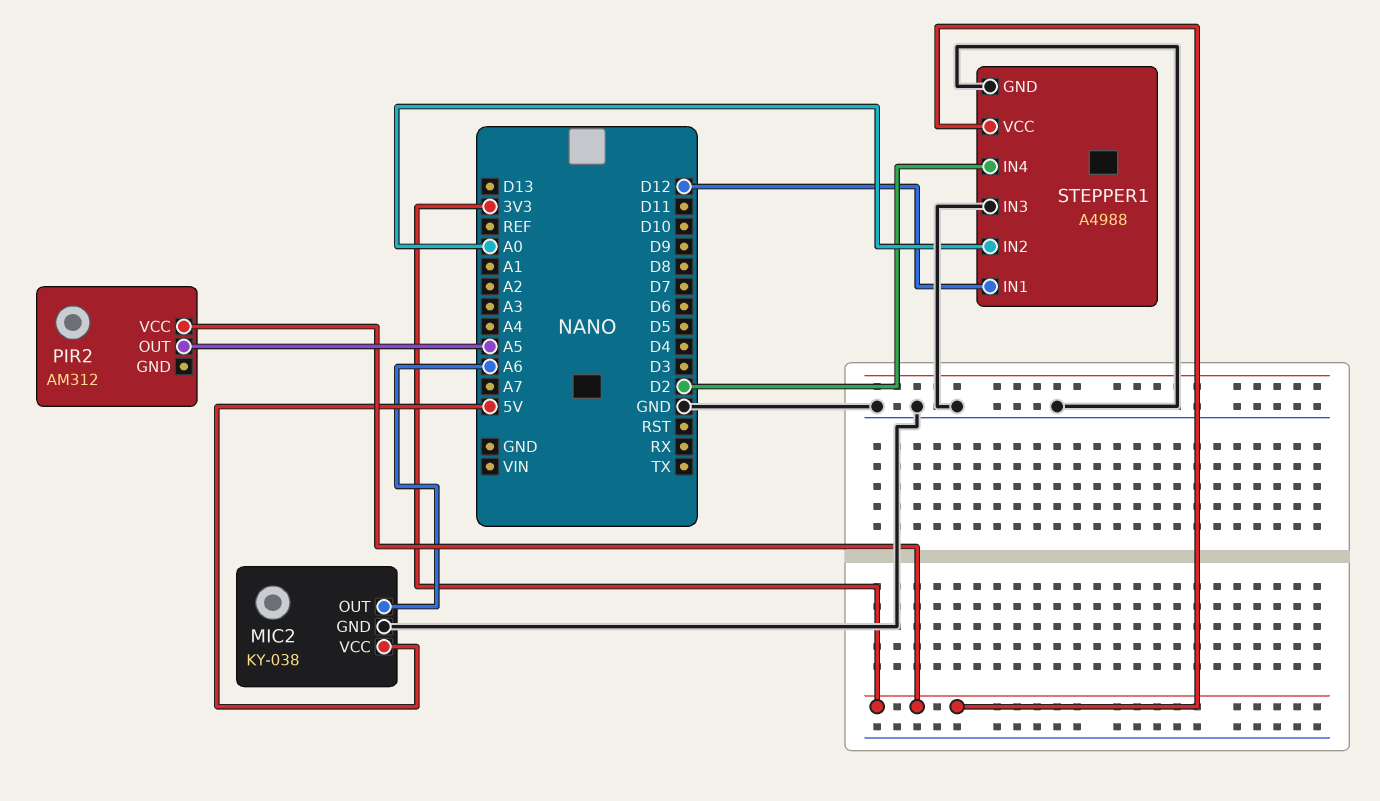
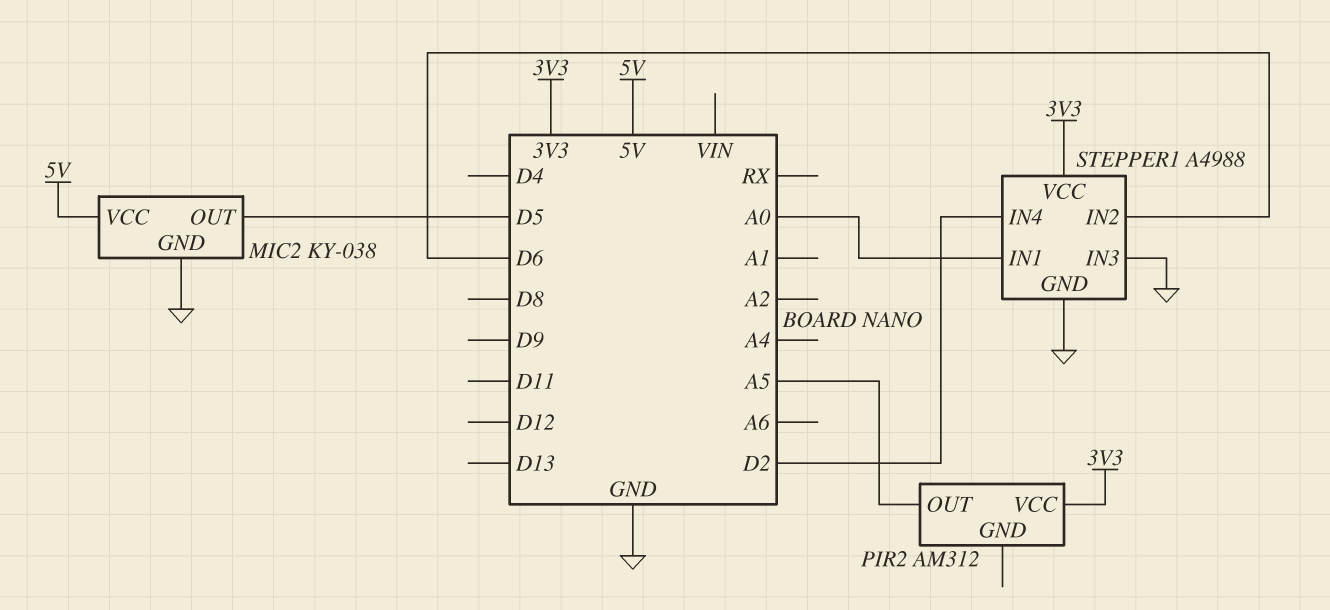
MIC2 pin OUT: A6 -> D5
STEPPER1 pin IN1: D12 -> A0
STEPPER1 pin IN2: A0 -> D6

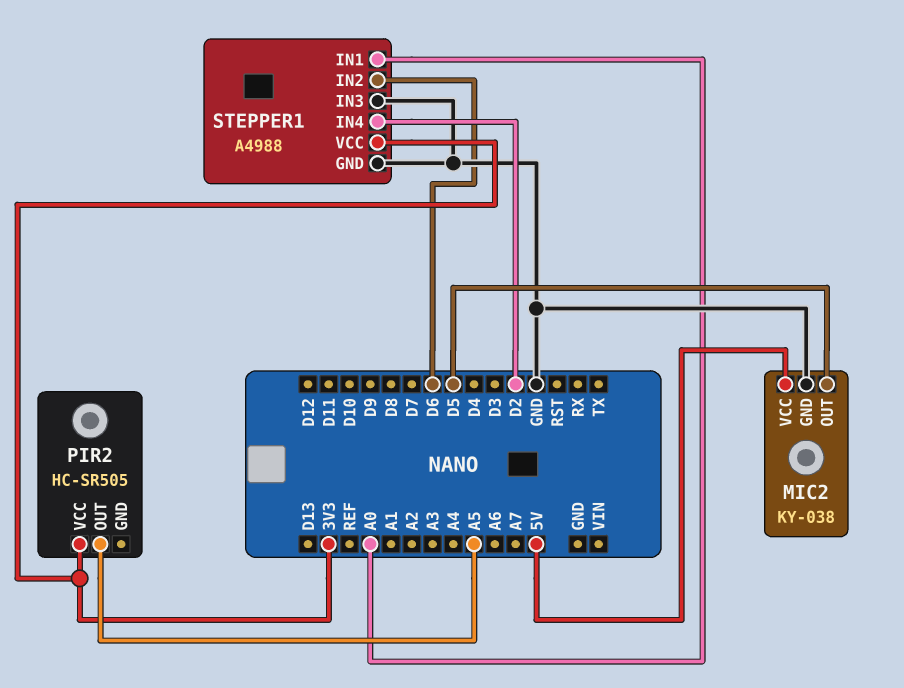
PIR2: AM312 -> HC-SR505

